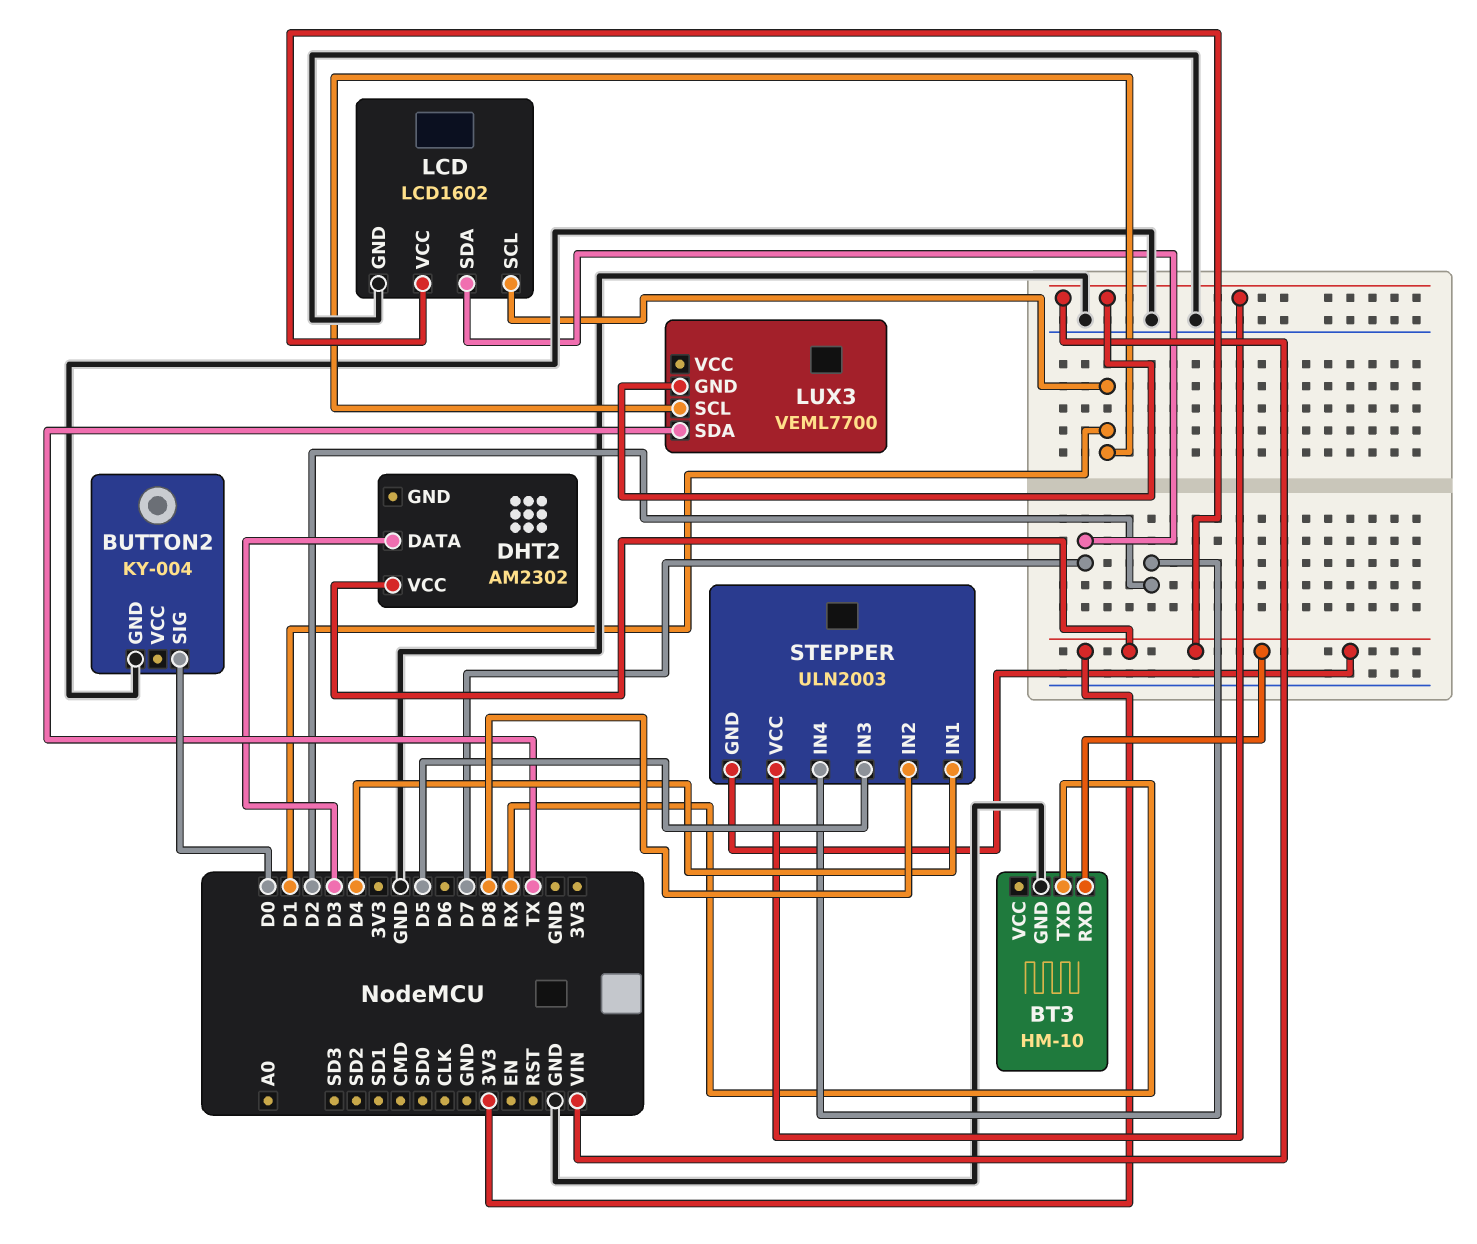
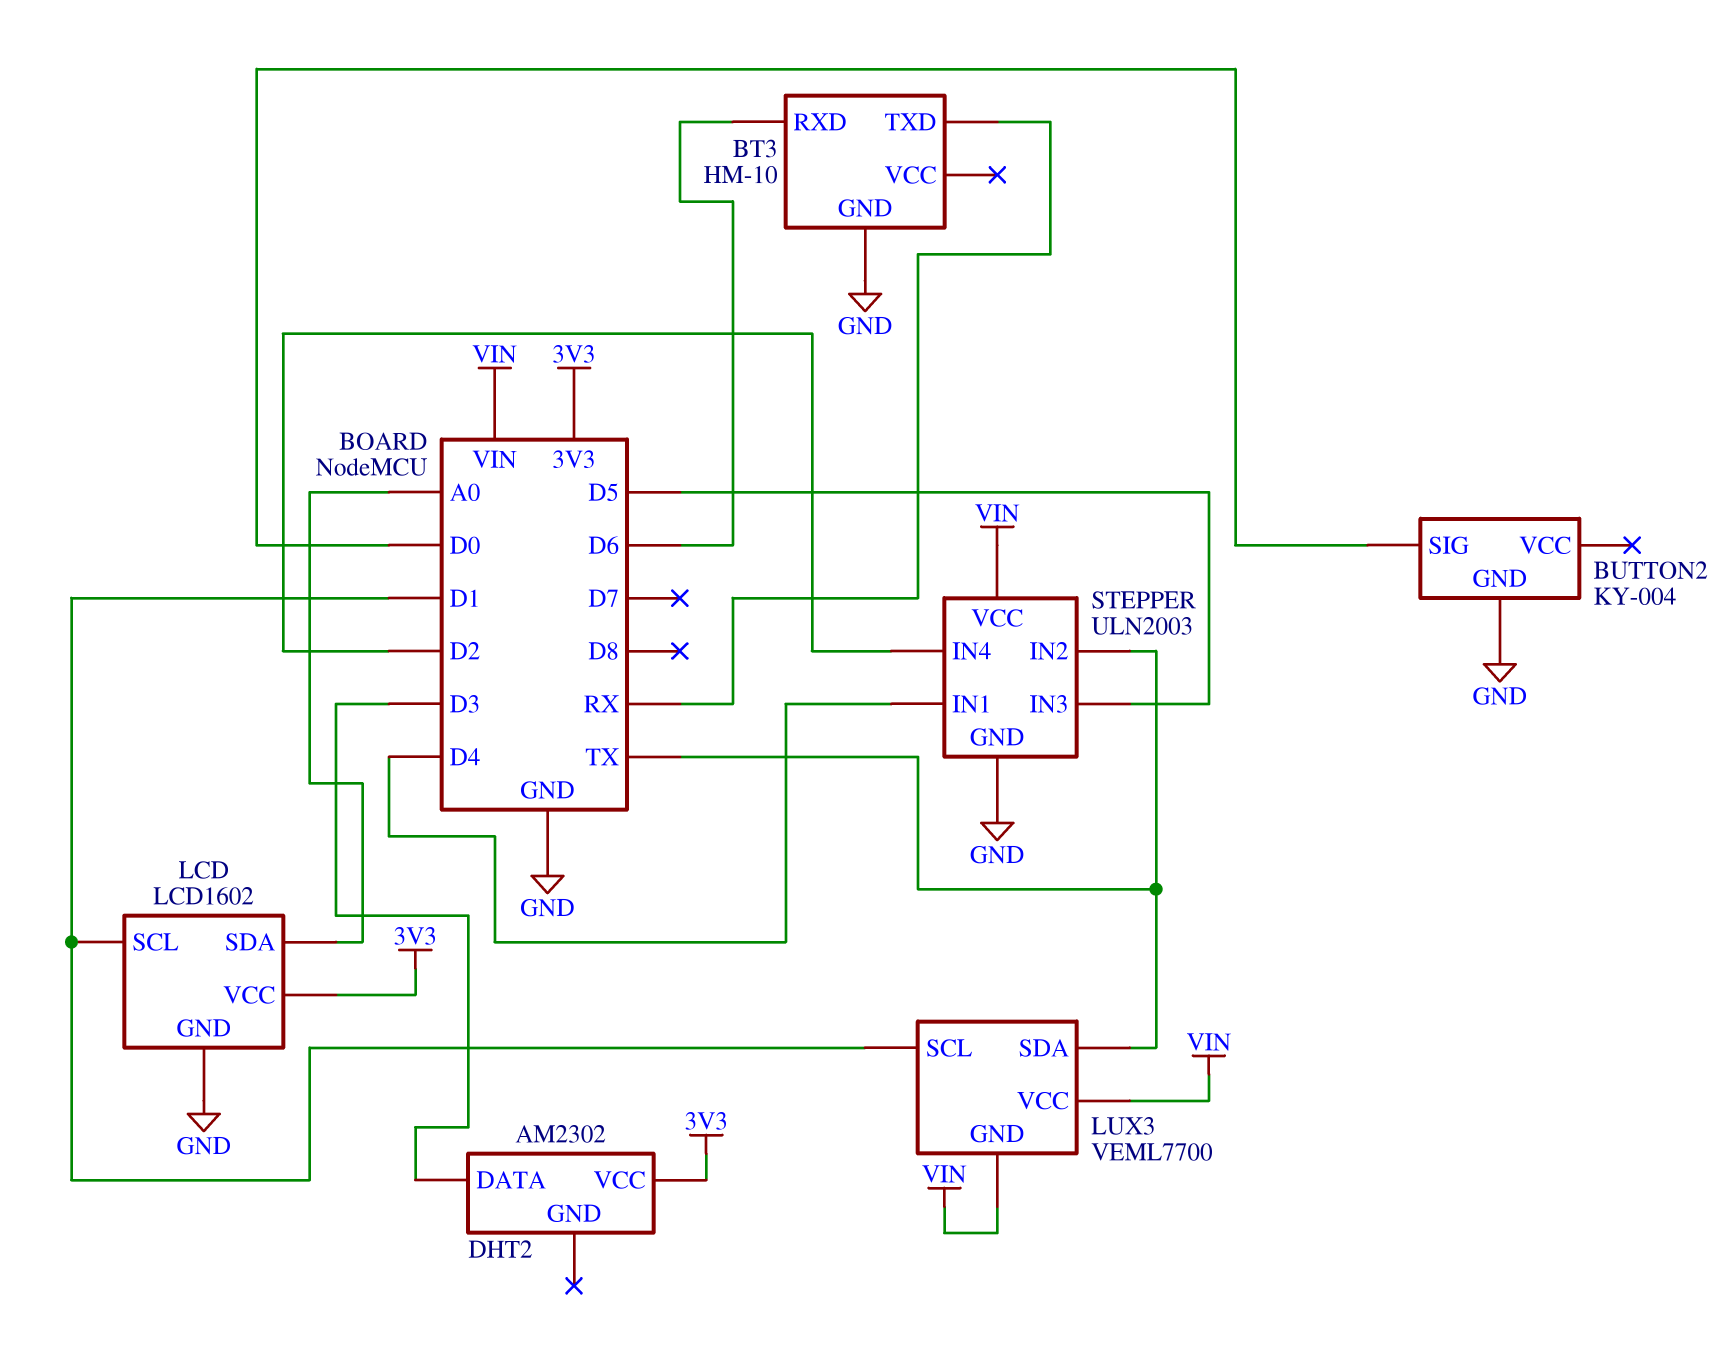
BT3 pin RXD: 3V3 -> D6
LCD pin SDA: D7 -> A0
LUX3 pin VCC: none -> VIN
STEPPER pin GND: 3V3 -> GND
STEPPER pin IN2: D8 -> TX

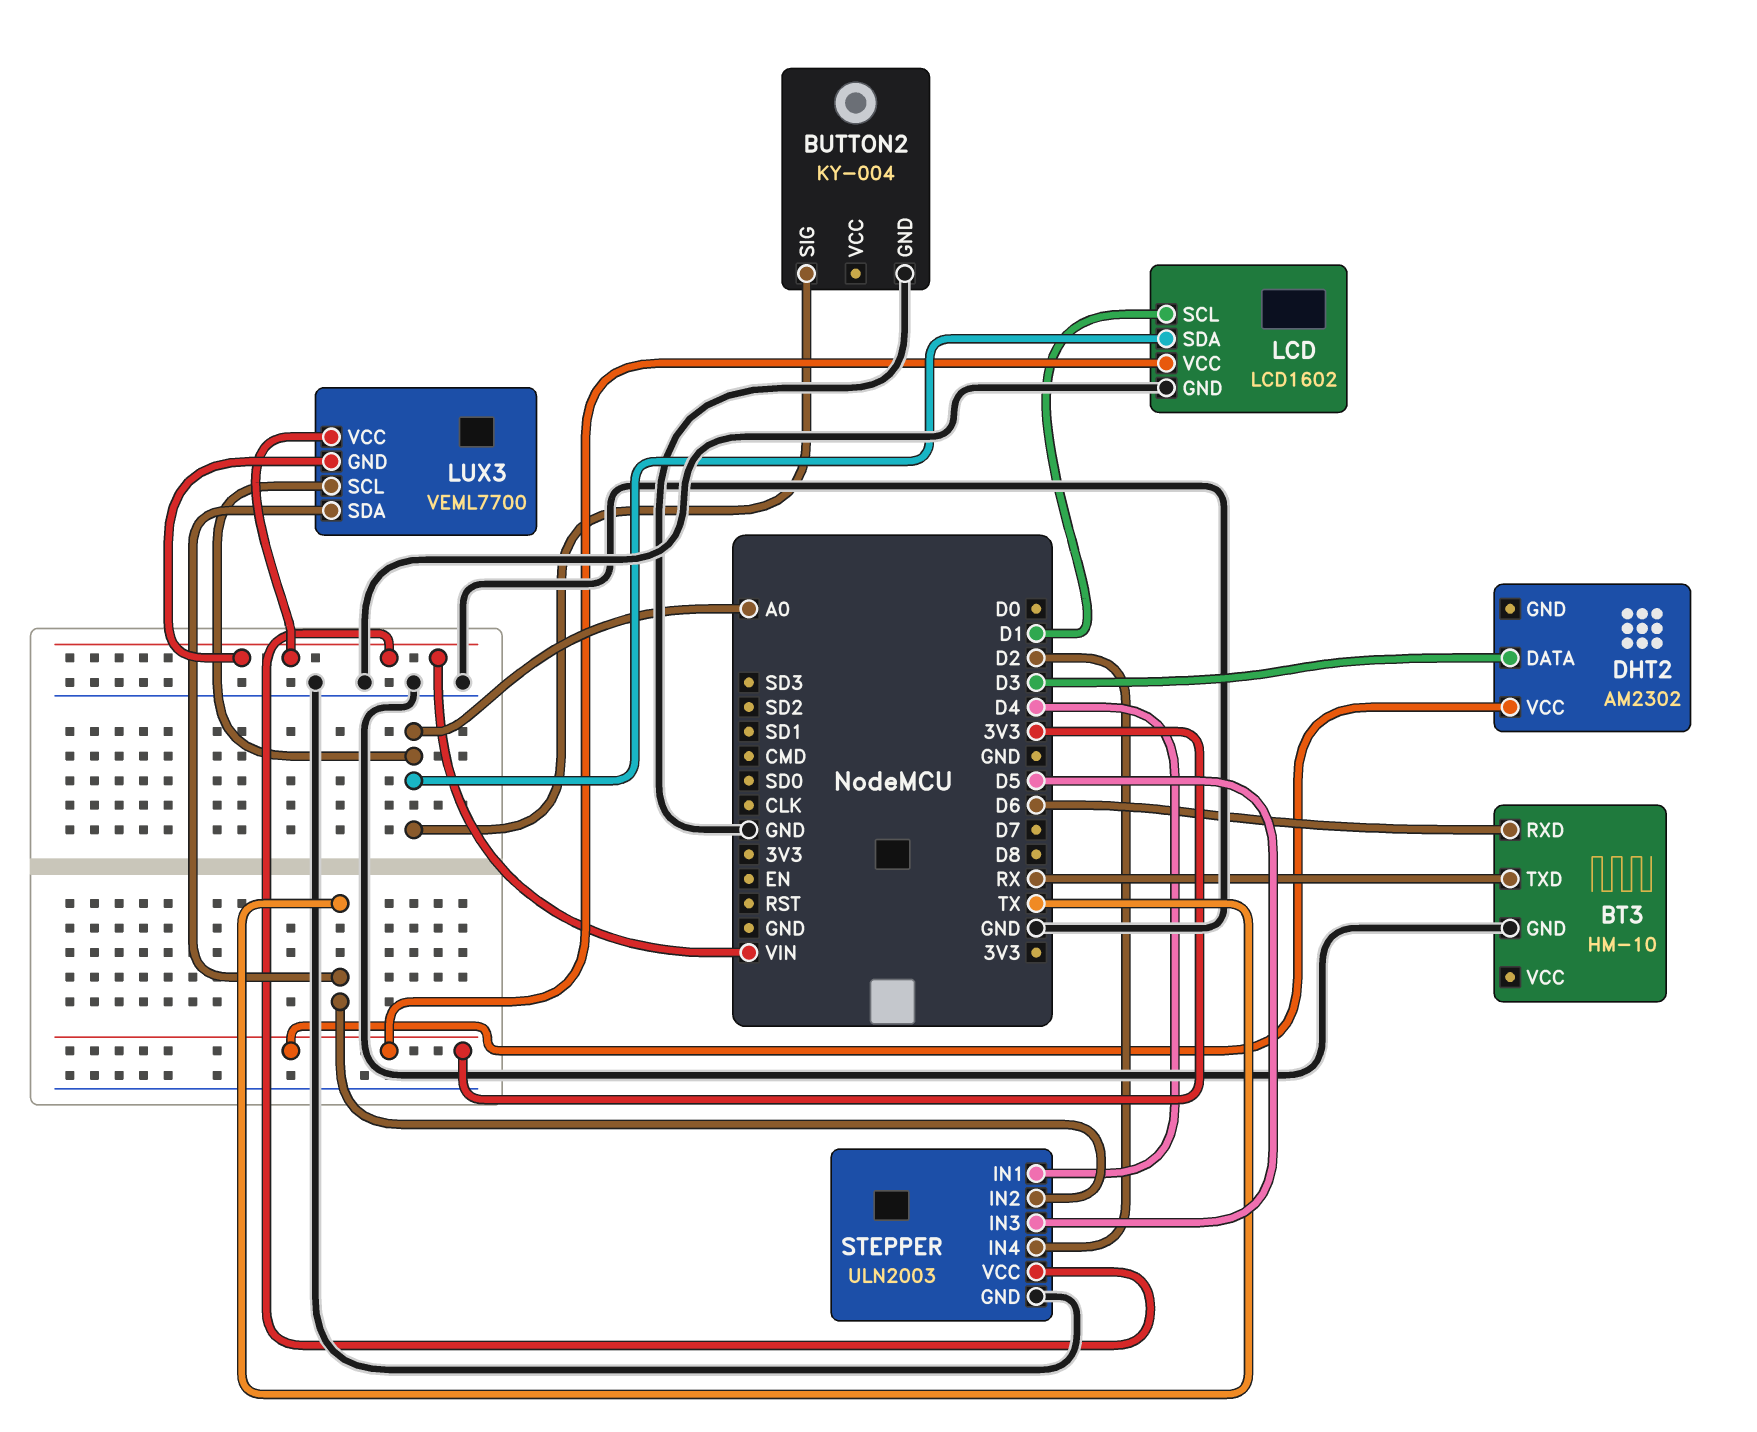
BUTTON2 pin SIG: D0 -> A0
LUX3 pin SCL: D1 -> A0

